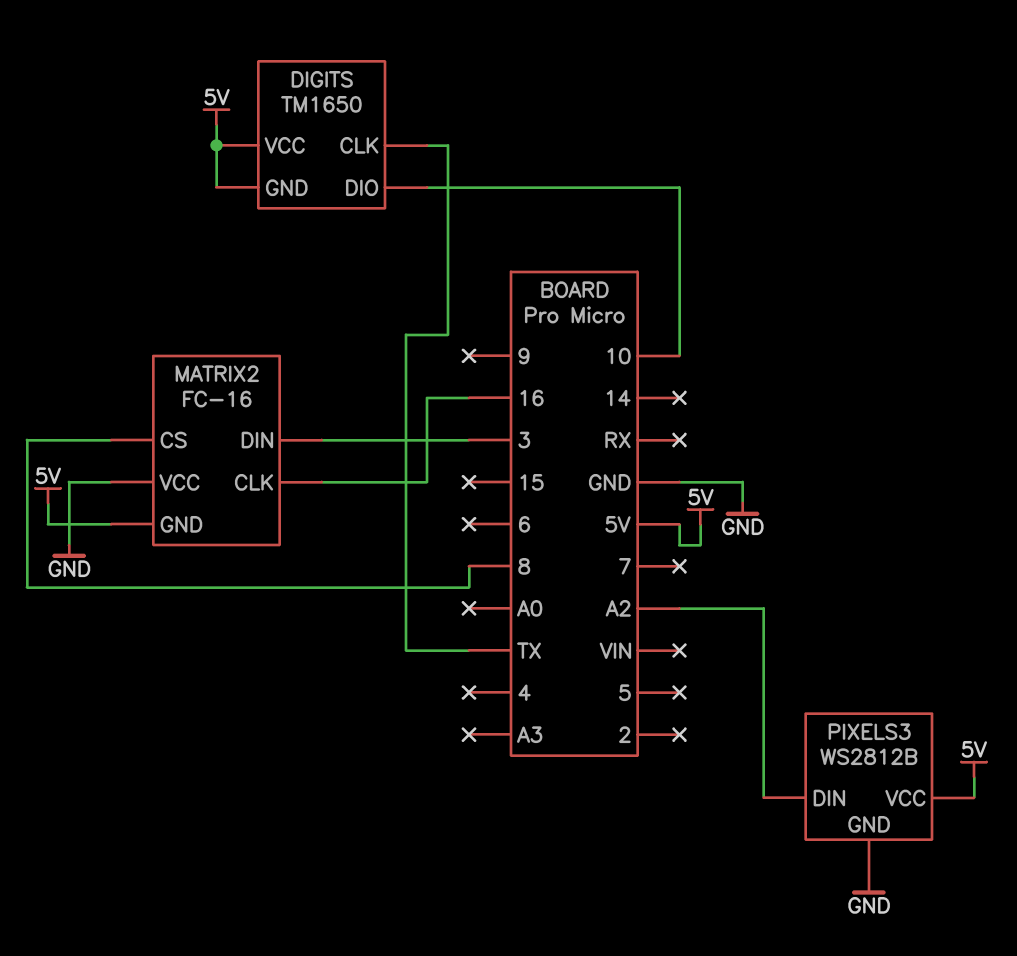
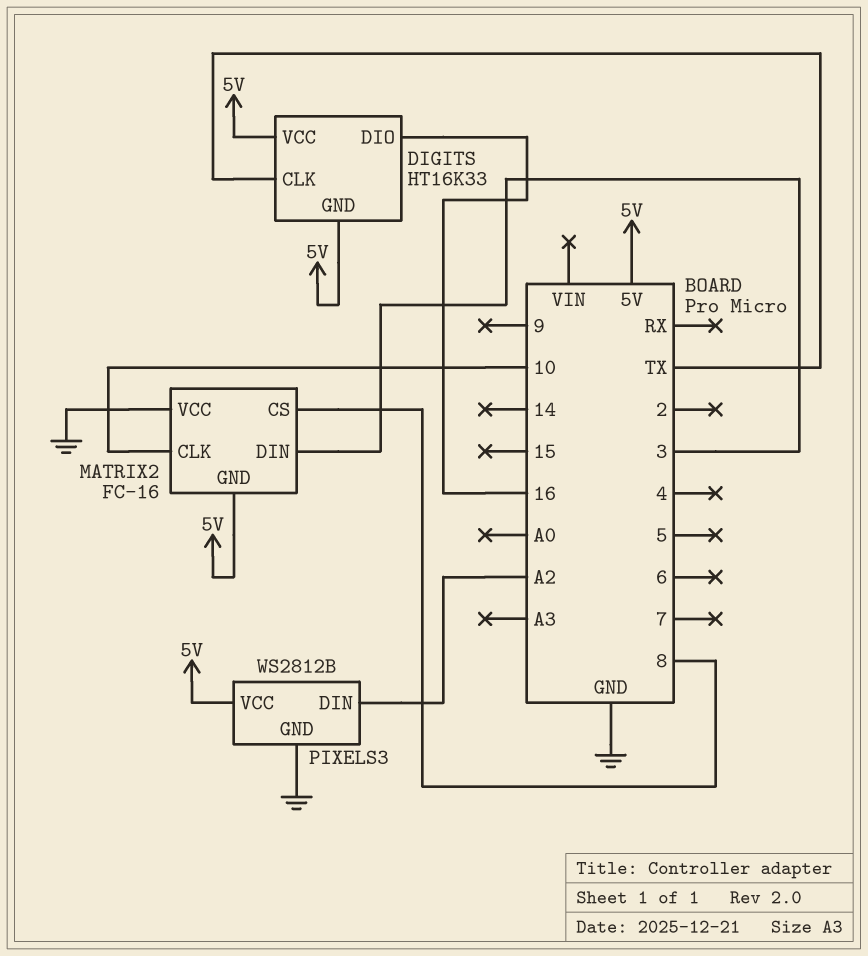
DIGITS: TM1650 -> HT16K33
DIGITS pin DIO: 10 -> 16
MATRIX2 pin CLK: 16 -> 10

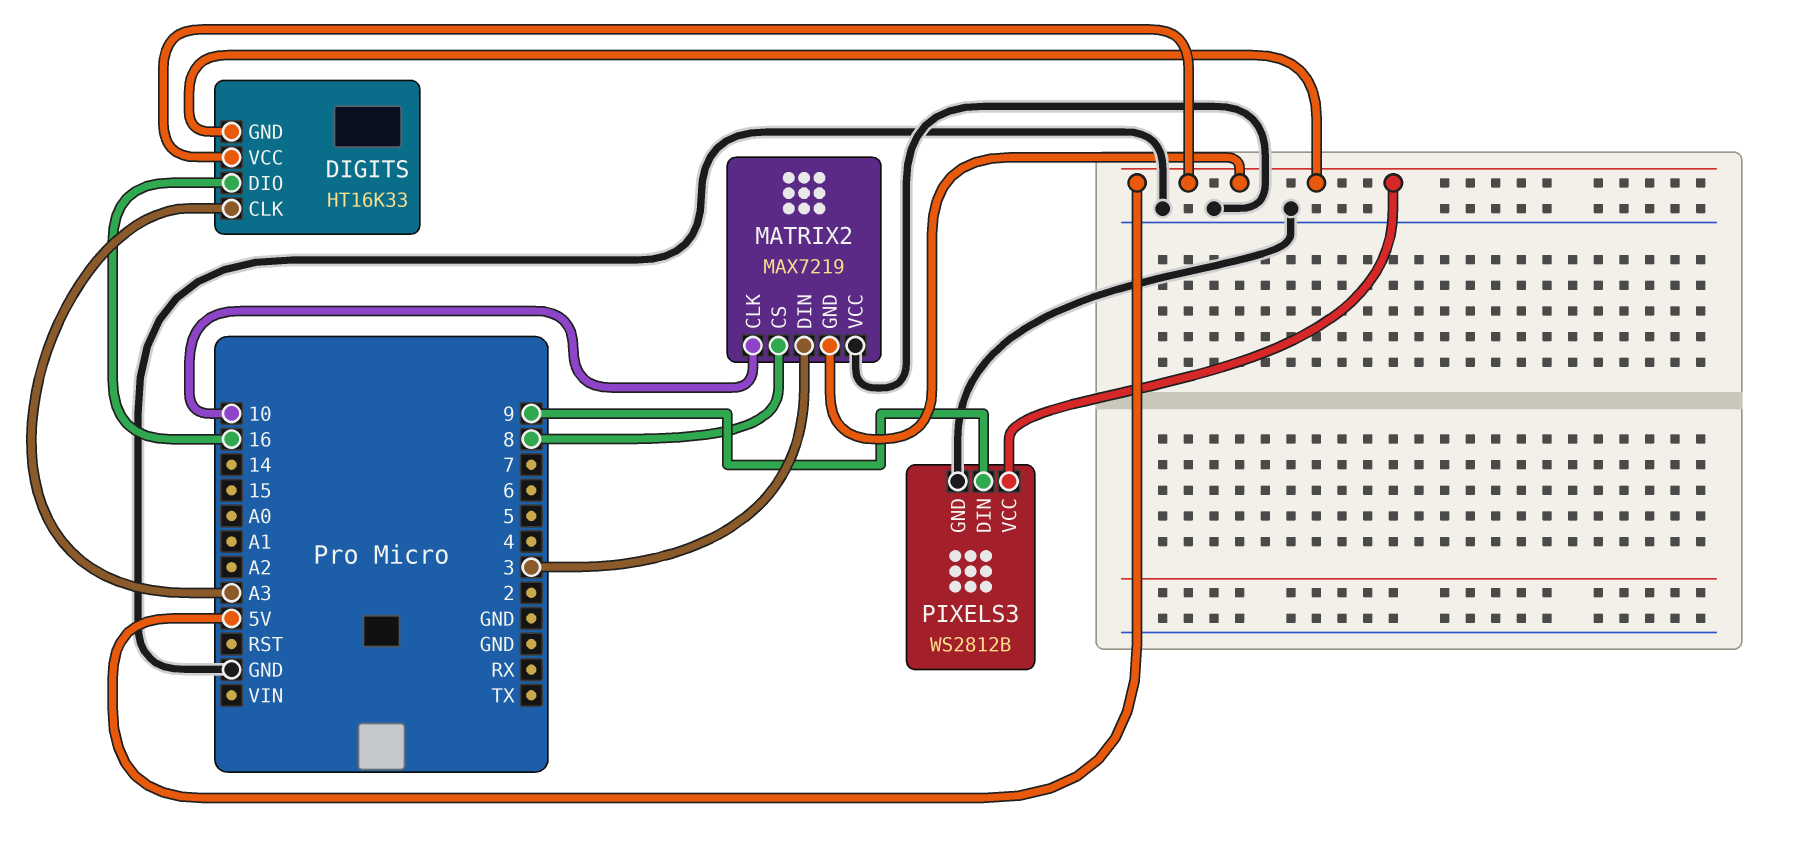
DIGITS pin CLK: TX -> A3
MATRIX2: FC-16 -> MAX7219
PIXELS3 pin DIN: A2 -> 9

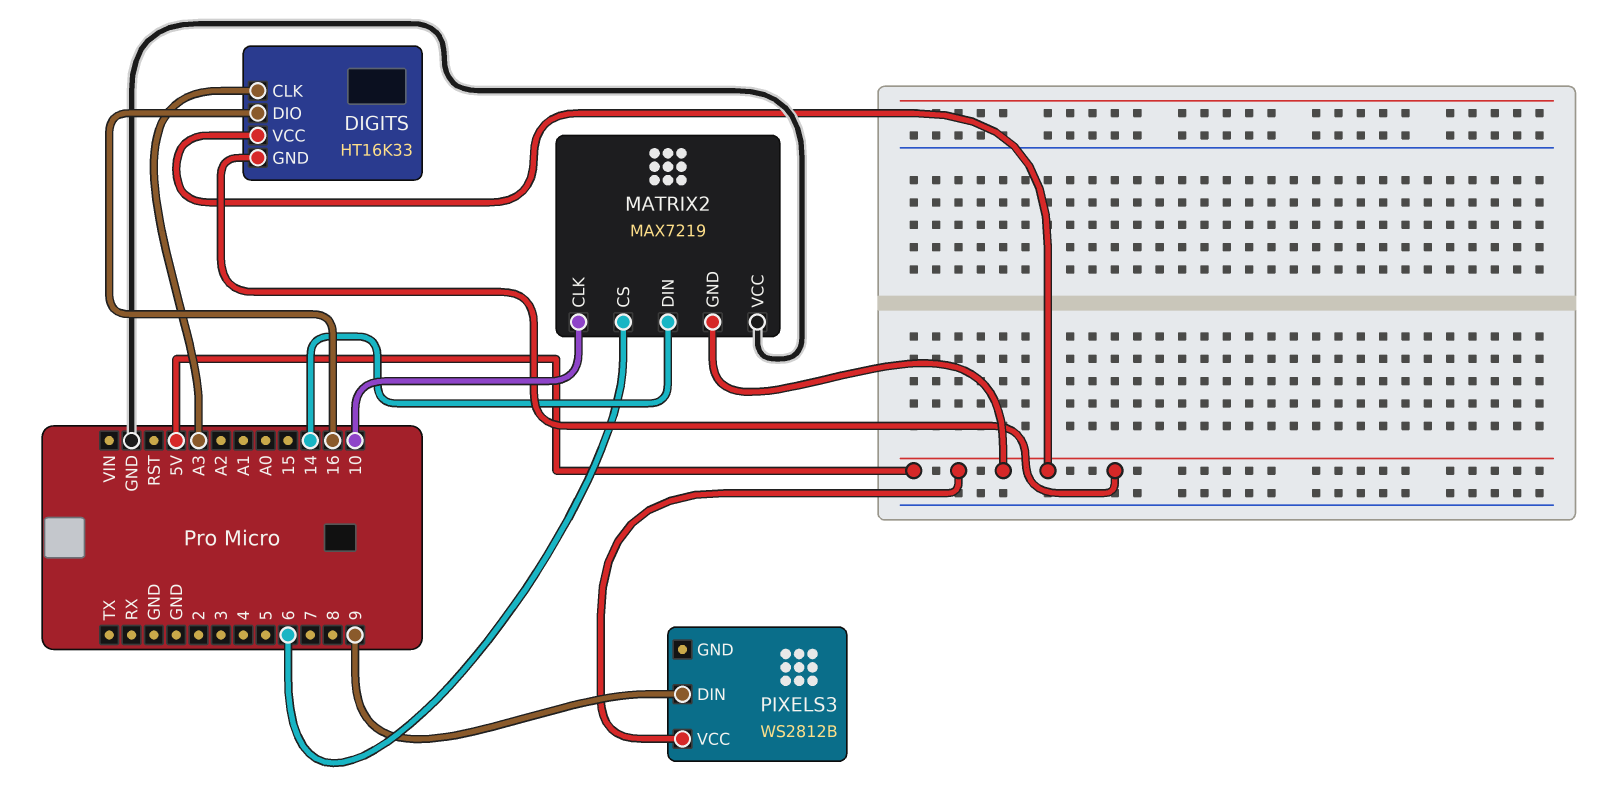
MATRIX2 pin CS: 8 -> 6
MATRIX2 pin DIN: 3 -> 14
PIXELS3 pin GND: GND -> none

